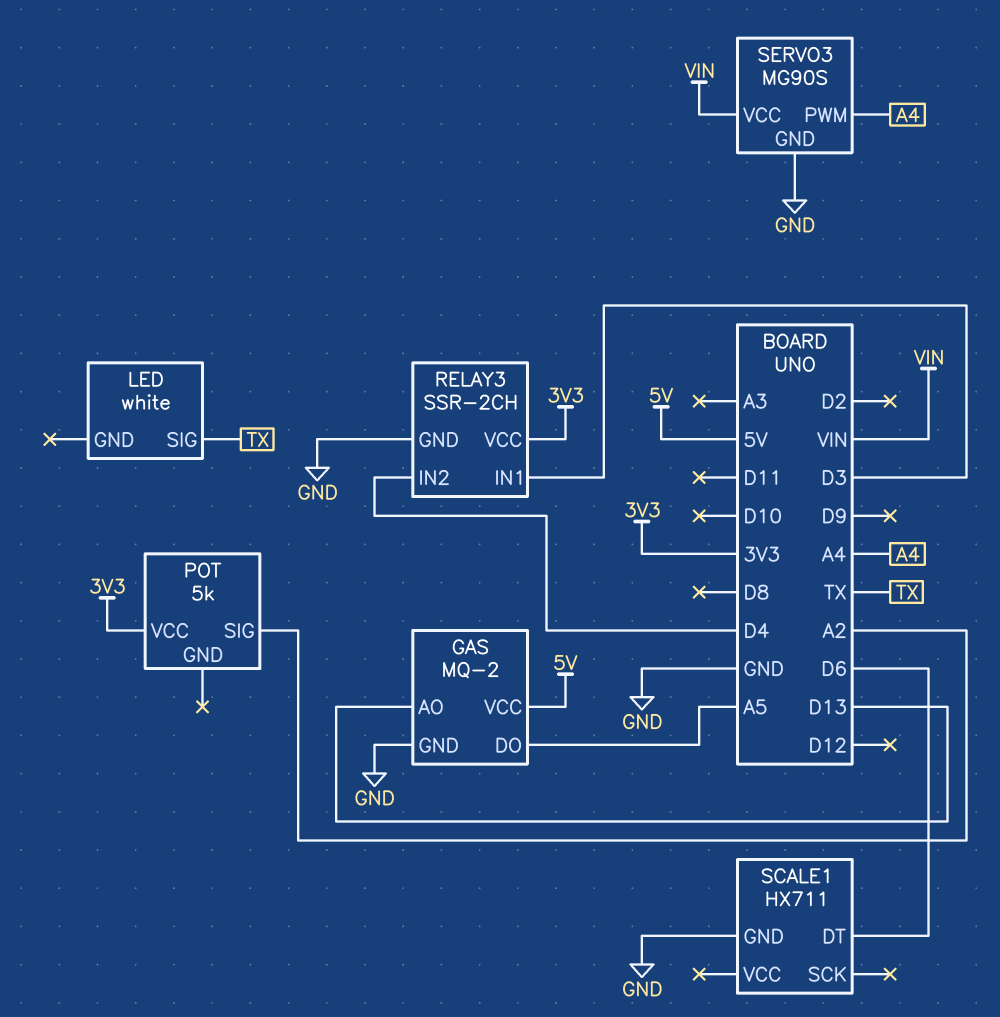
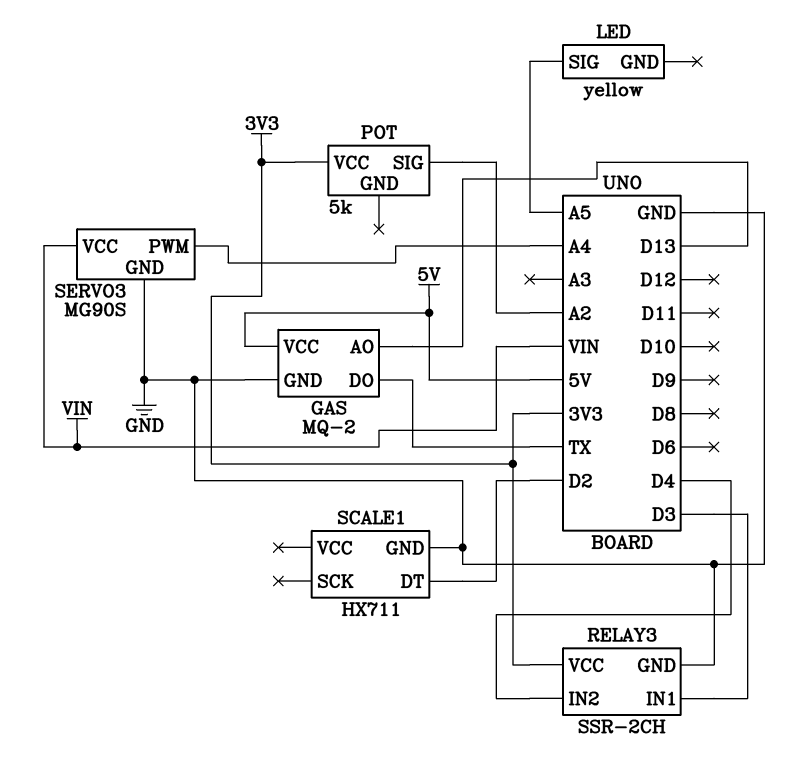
GAS pin DO: A5 -> TX
LED: white -> yellow
LED pin SIG: TX -> A5
SCALE1 pin DT: D6 -> D2

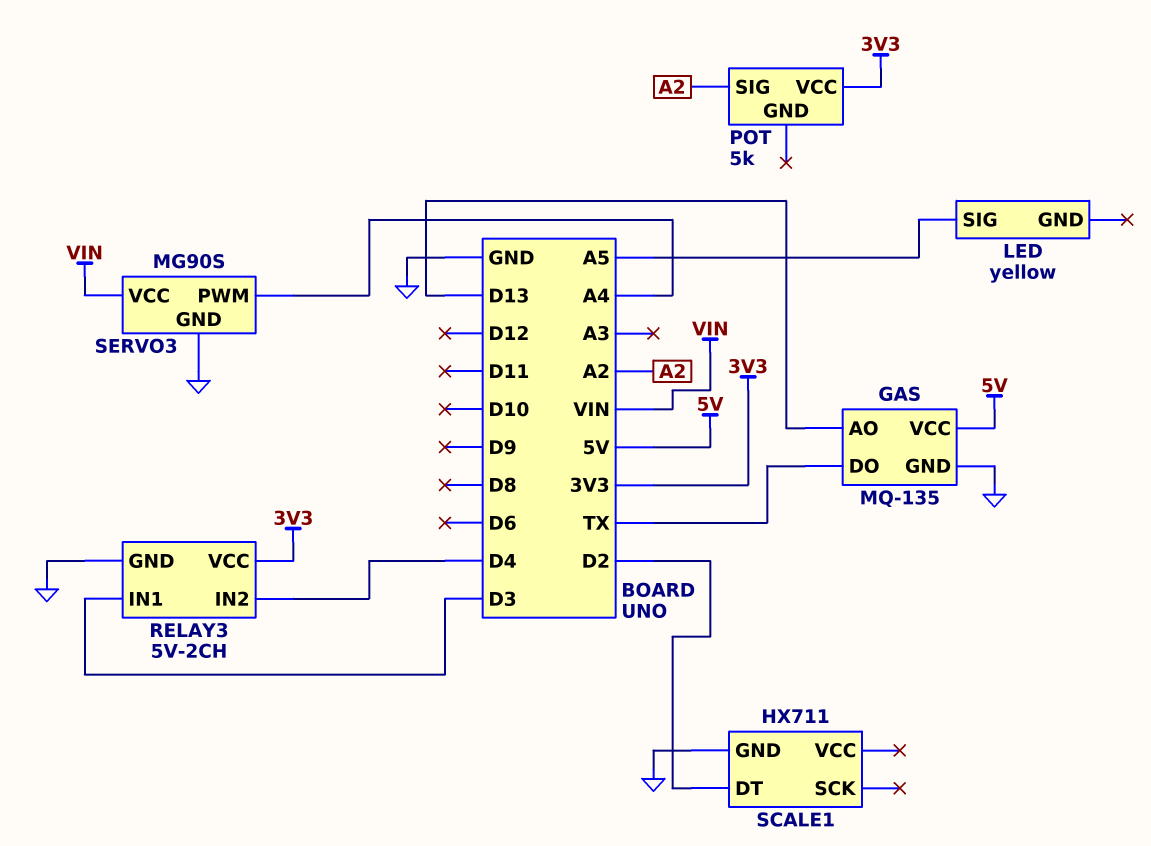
GAS: MQ-2 -> MQ-135
RELAY3: SSR-2CH -> 5V-2CH

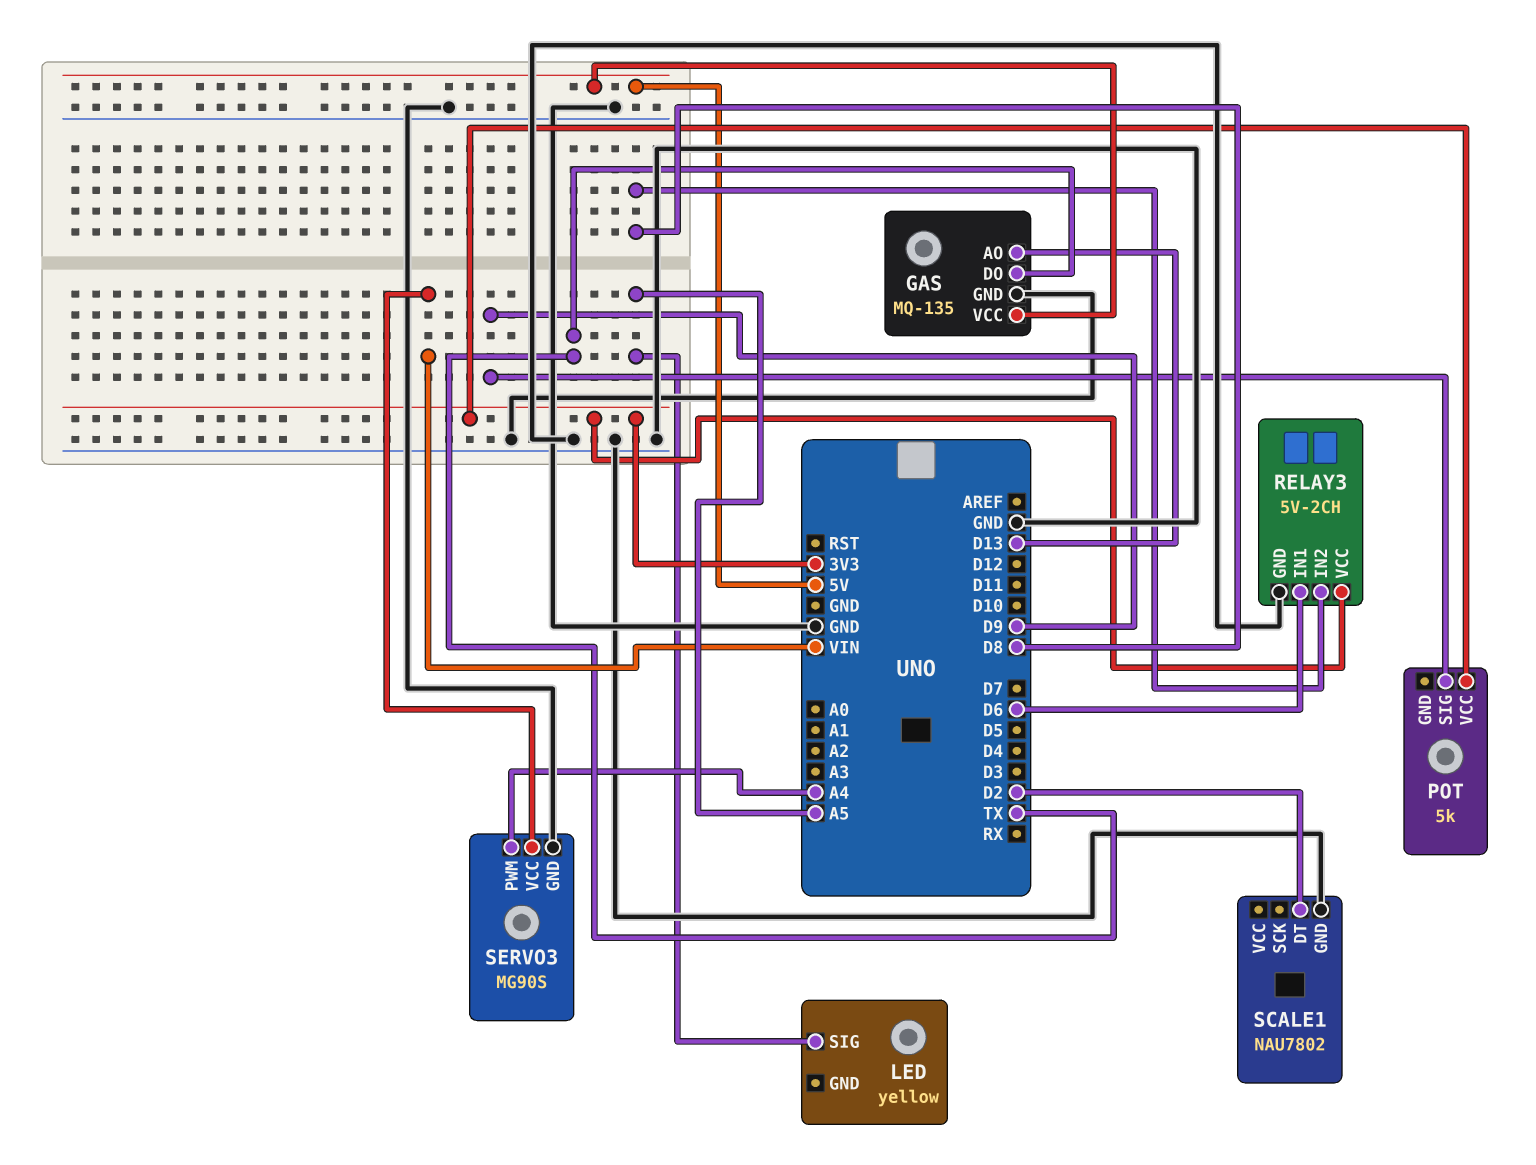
POT pin SIG: A2 -> D9
RELAY3 pin IN1: D3 -> D6
RELAY3 pin IN2: D4 -> D8
SCALE1: HX711 -> NAU7802

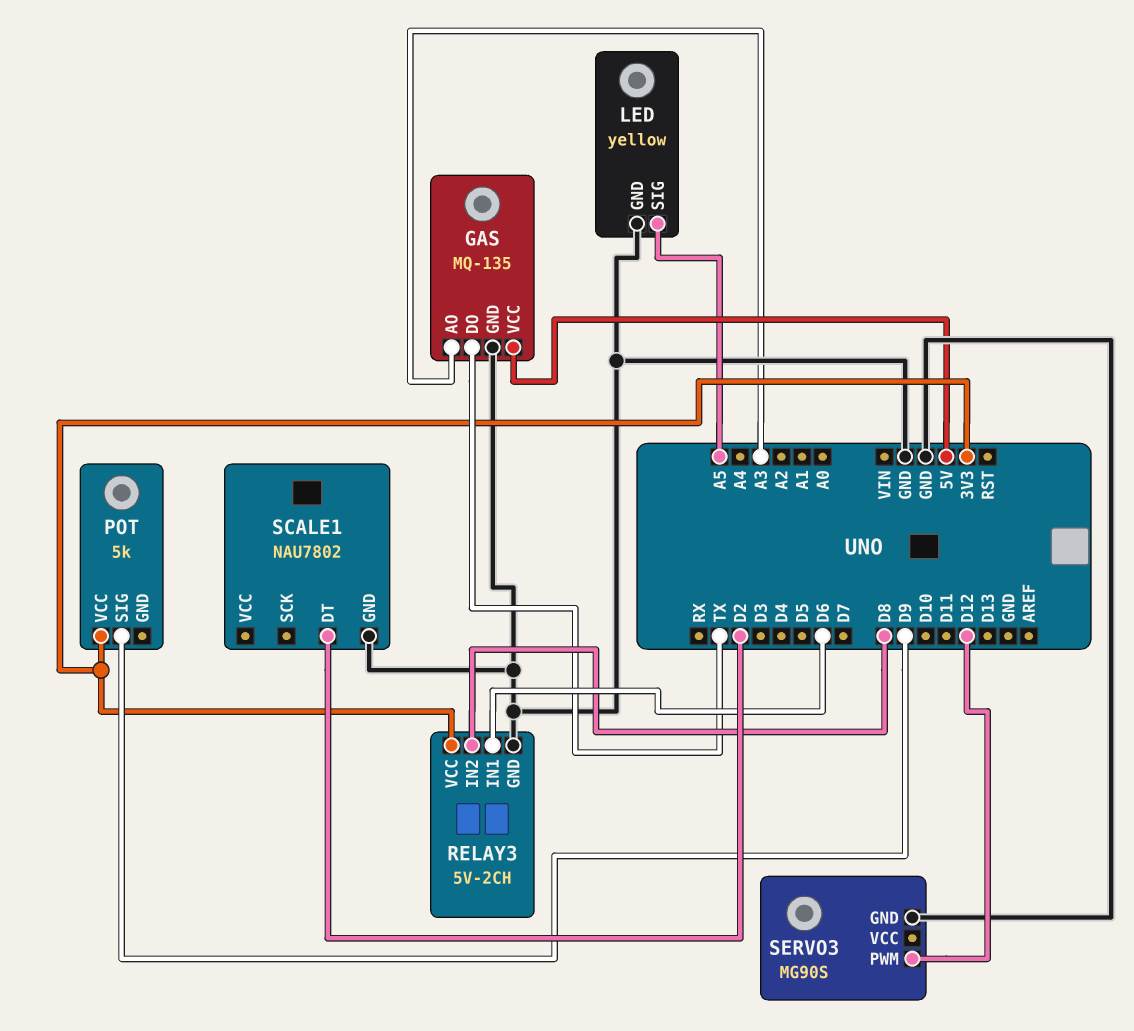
GAS pin AO: D13 -> A3
LED pin GND: none -> GND
SERVO3 pin PWM: A4 -> D12
SERVO3 pin VCC: VIN -> none

